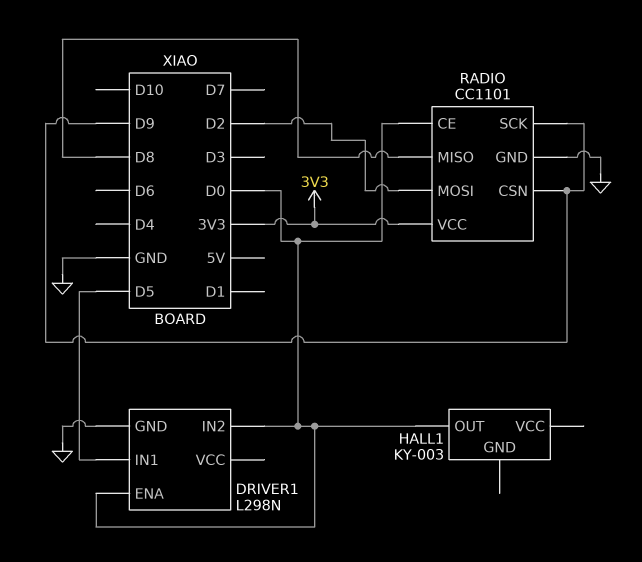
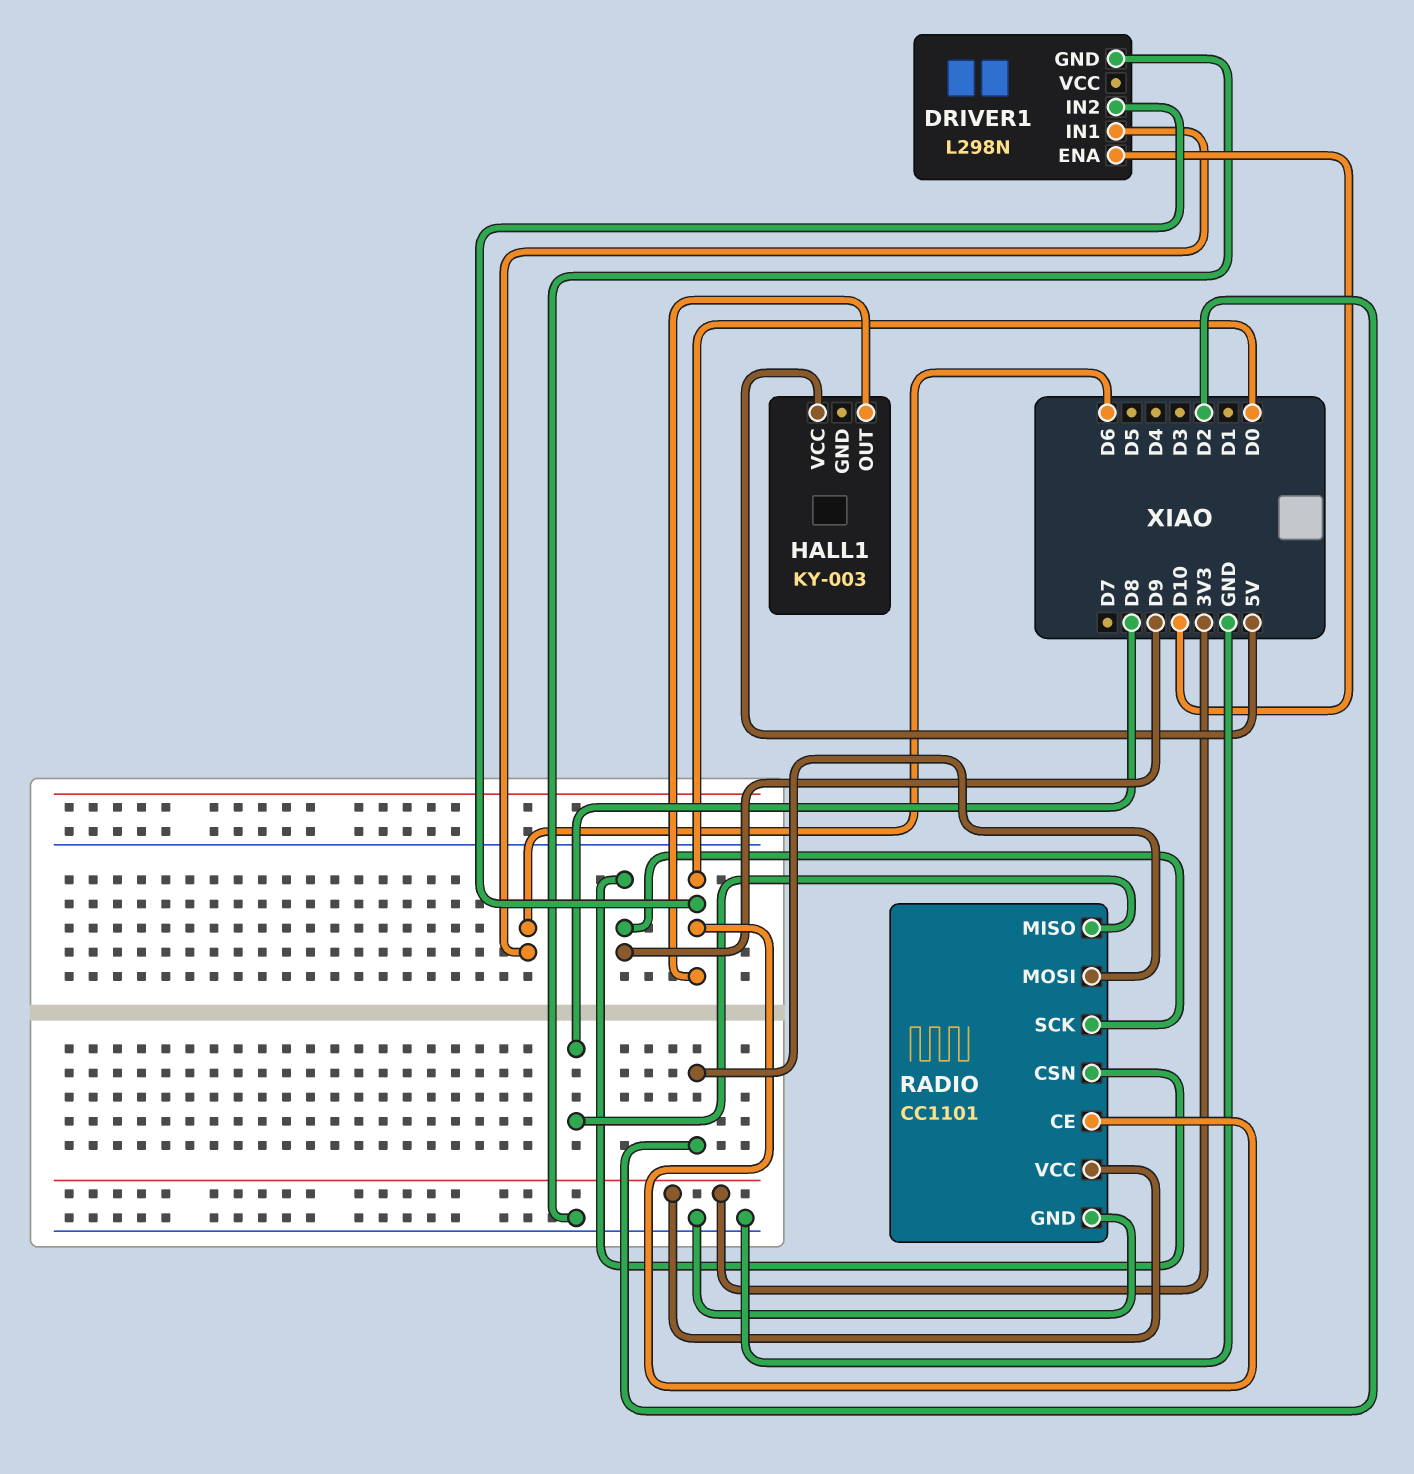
DRIVER1 pin ENA: D0 -> D10
DRIVER1 pin IN1: D5 -> D6
HALL1 pin VCC: none -> 5V

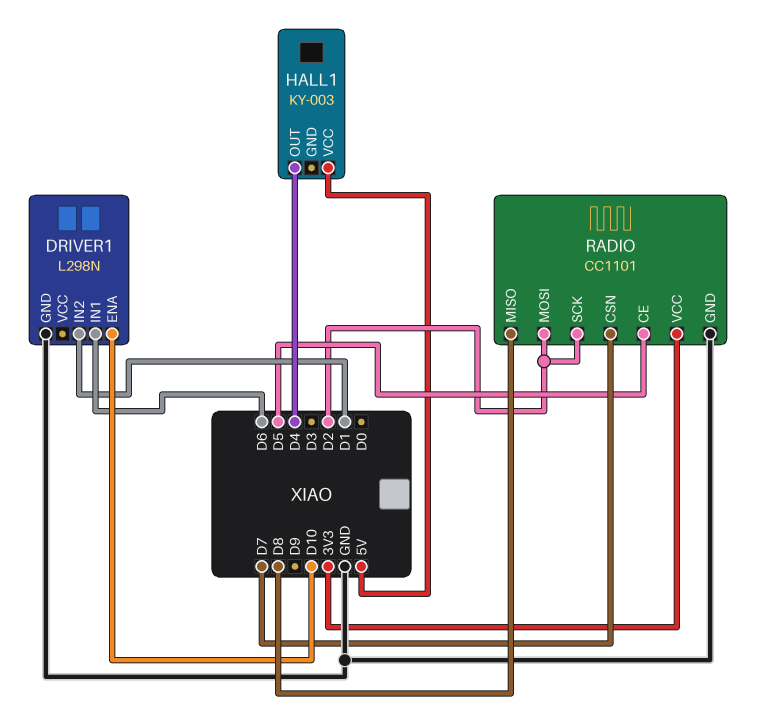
DRIVER1 pin IN2: D0 -> D1
HALL1 pin OUT: D0 -> D4
RADIO pin CE: D0 -> D5
RADIO pin CSN: D9 -> D7
RADIO pin SCK: D9 -> D2

